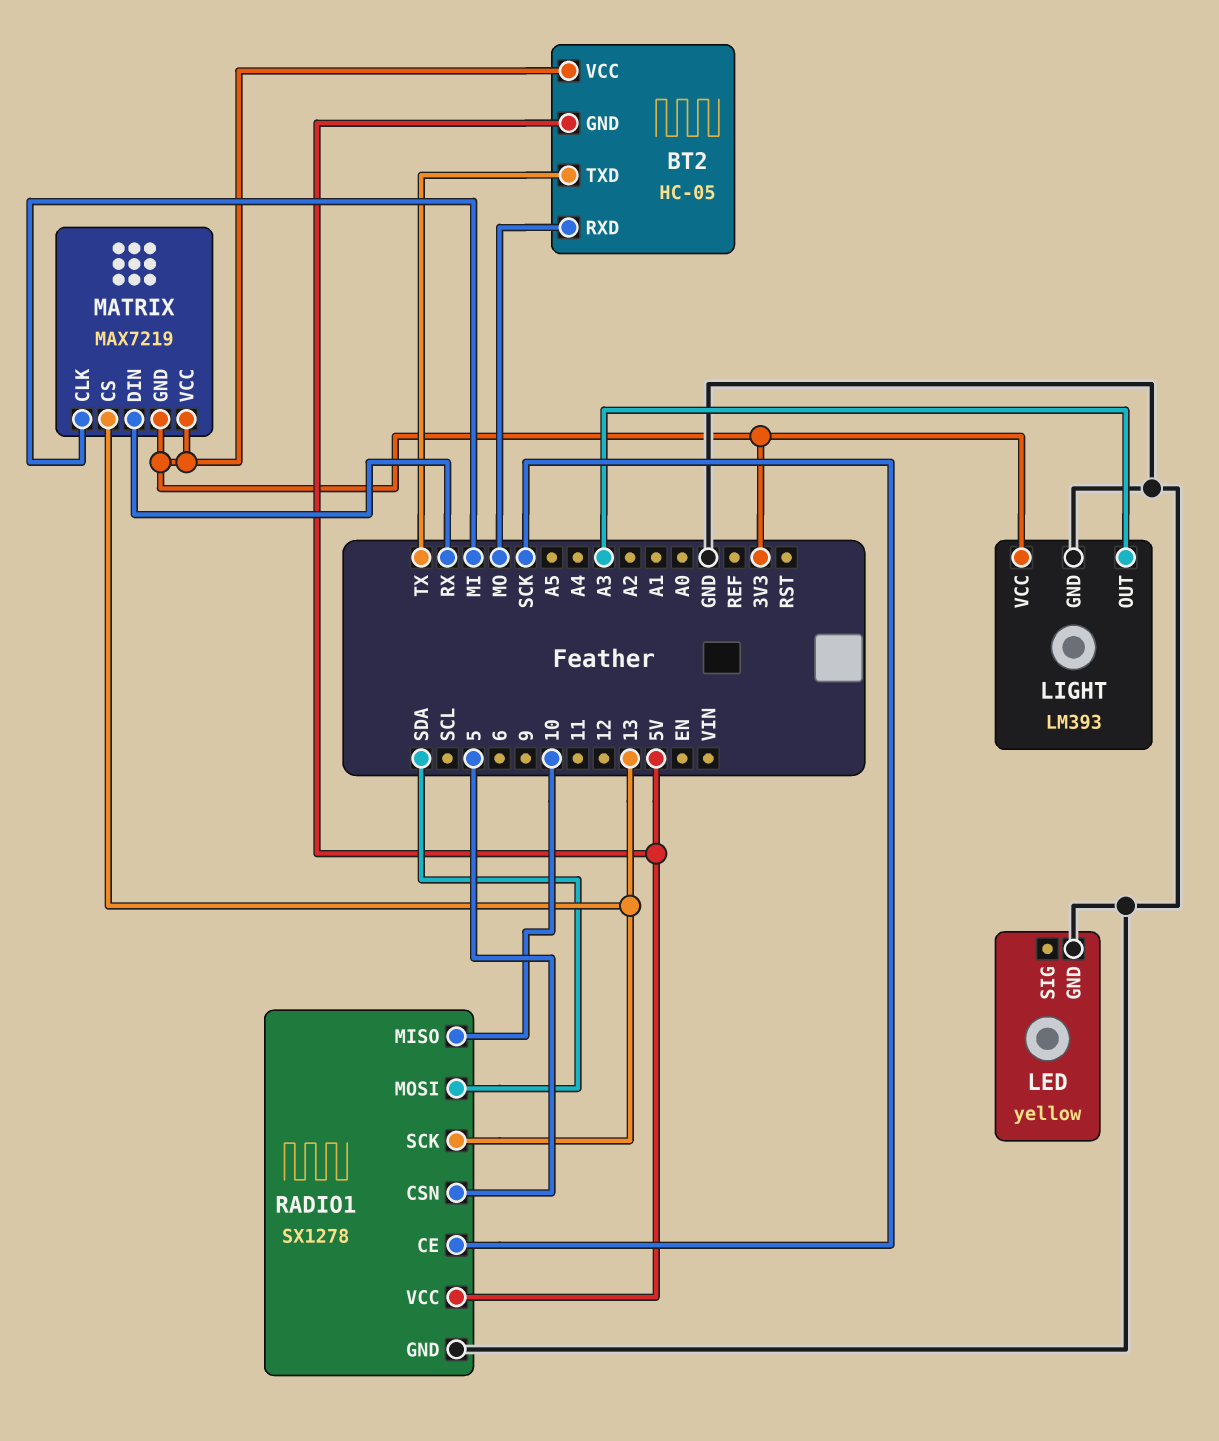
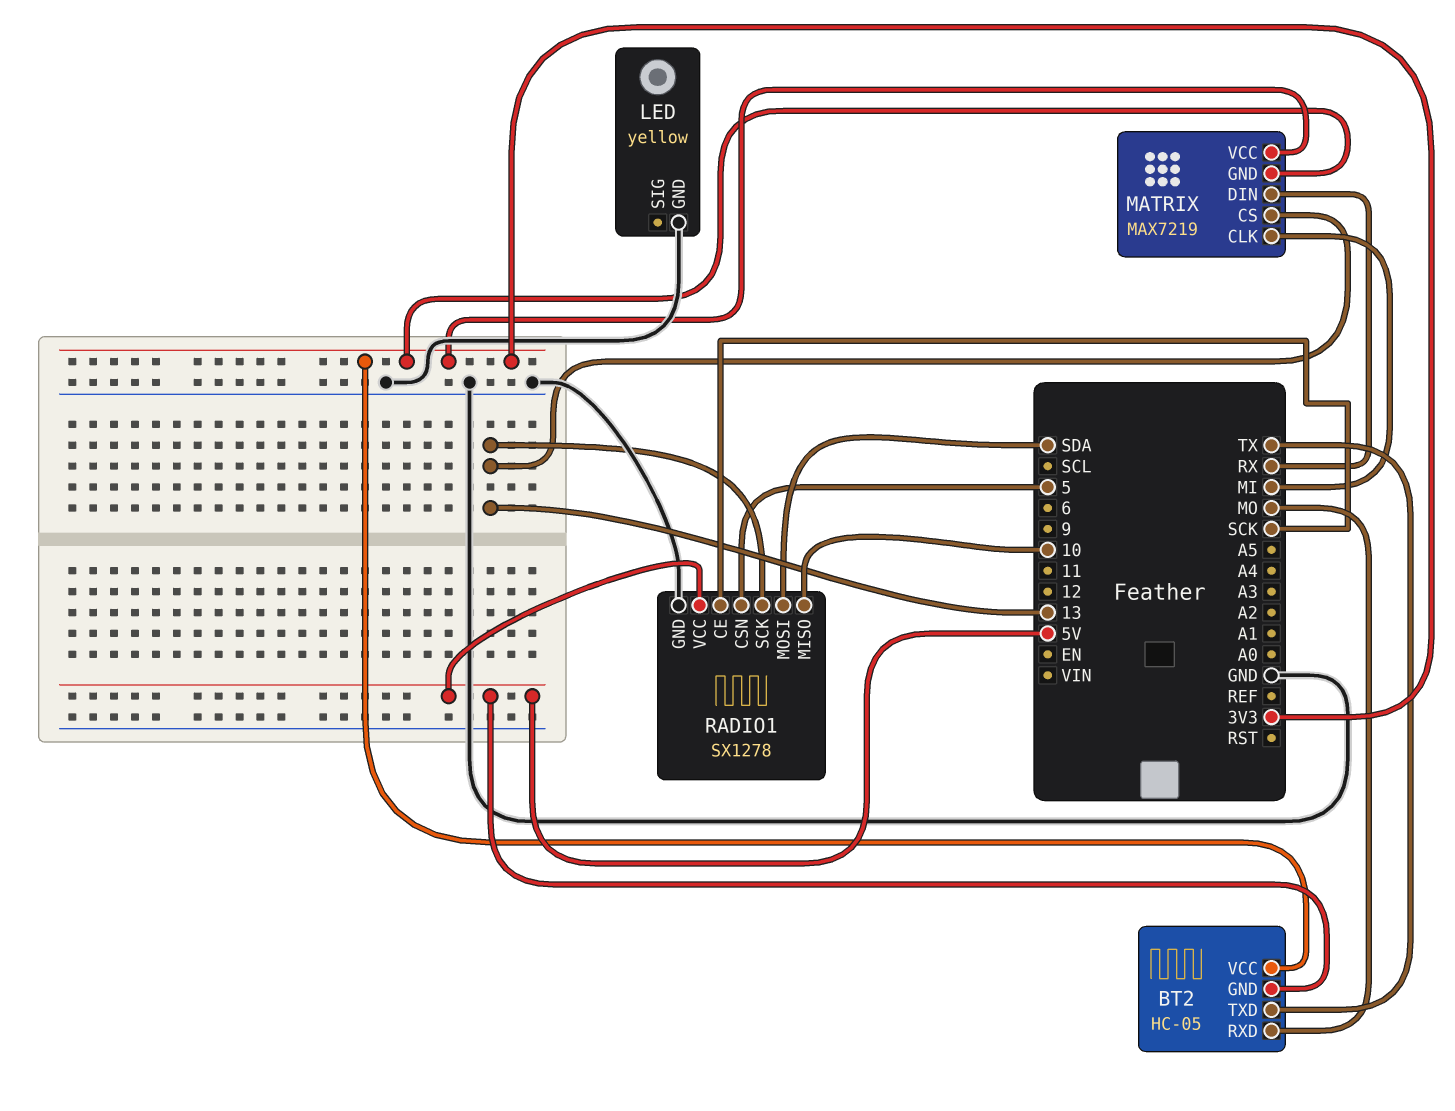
LIGHT: LM393 -> none
LIGHT pin GND: GND -> none
LIGHT pin OUT: A3 -> none
LIGHT pin VCC: 3V3 -> none

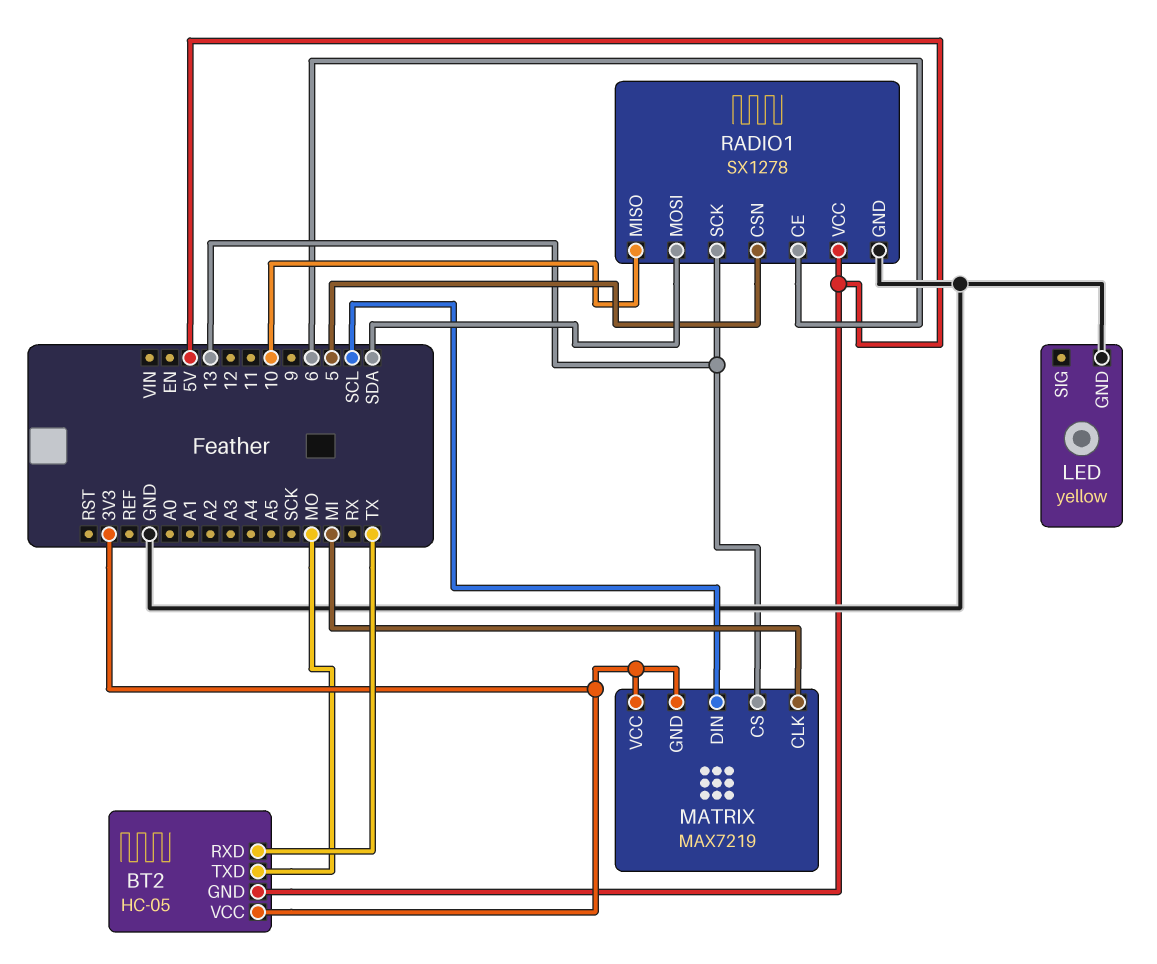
BT2 pin RXD: MO -> TX
BT2 pin TXD: TX -> MO
MATRIX pin DIN: RX -> SCL
RADIO1 pin CE: SCK -> 6

